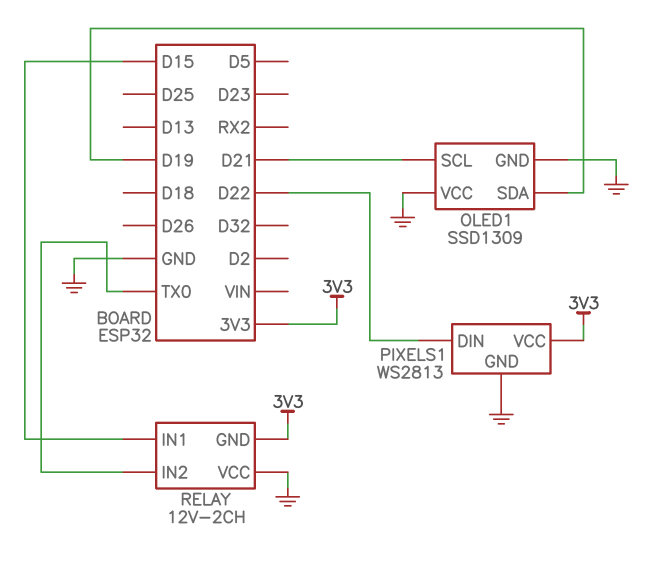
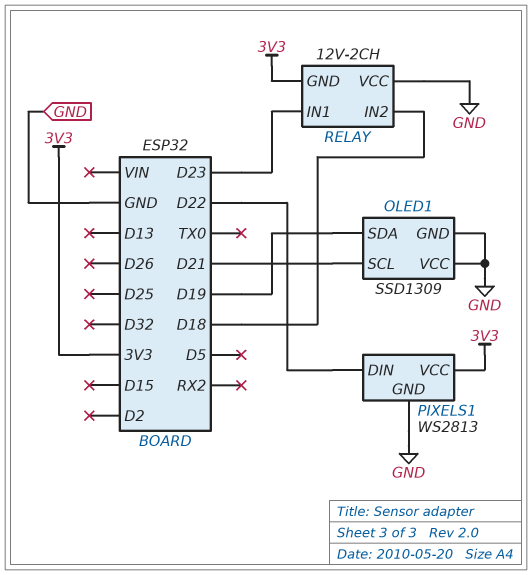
RELAY pin IN1: D15 -> D23
RELAY pin IN2: TX0 -> D18

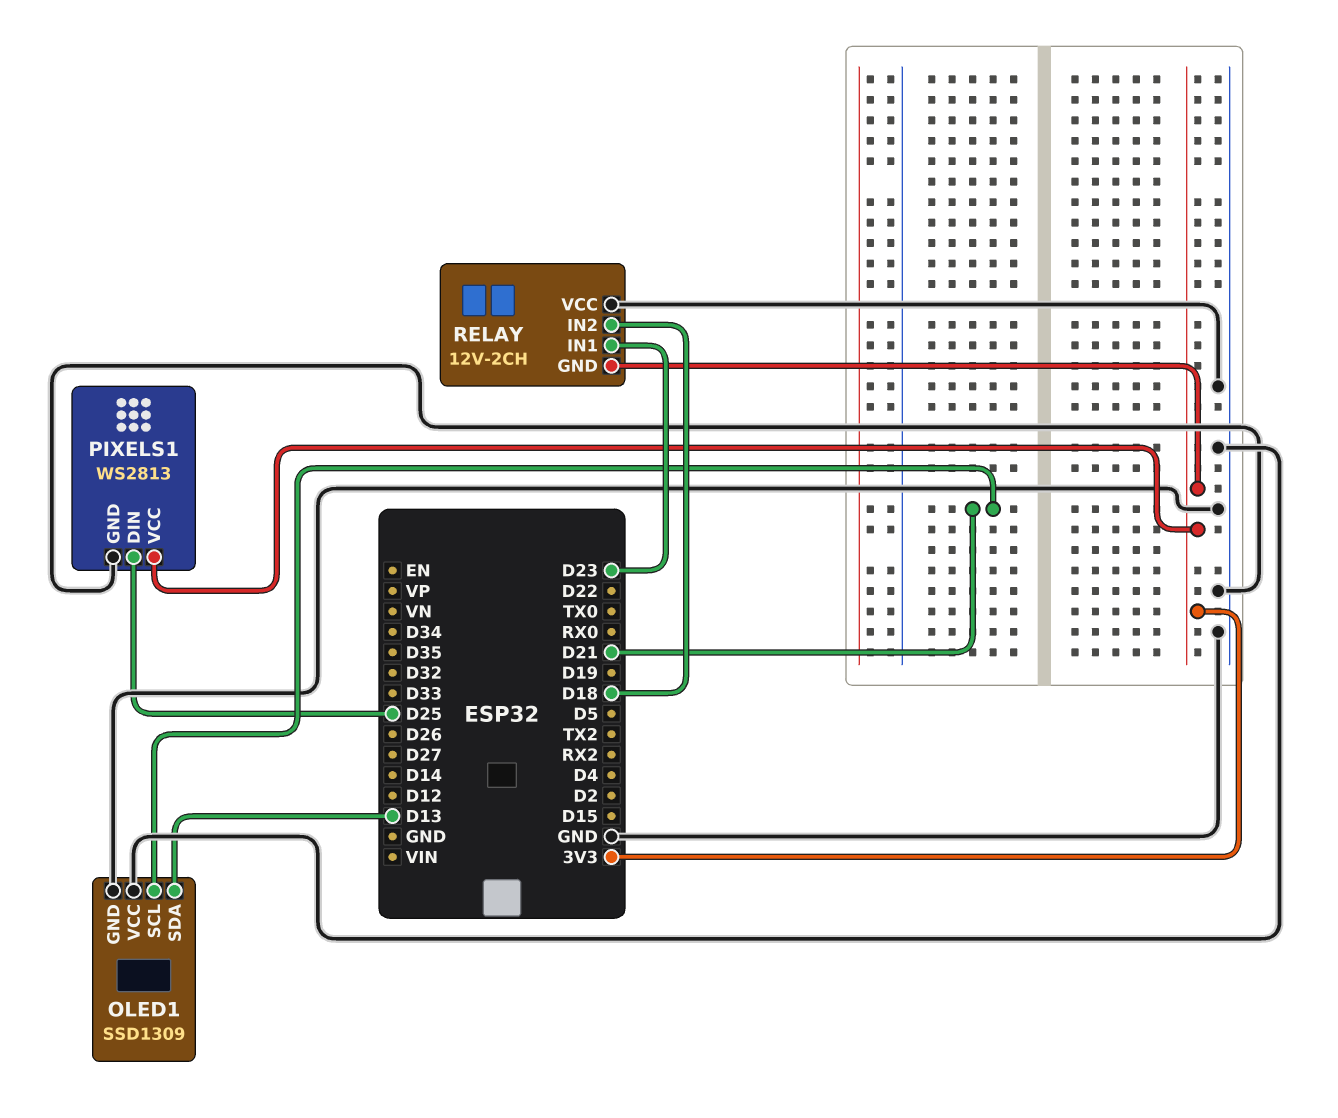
OLED1 pin SDA: D19 -> D13
PIXELS1 pin DIN: D22 -> D25

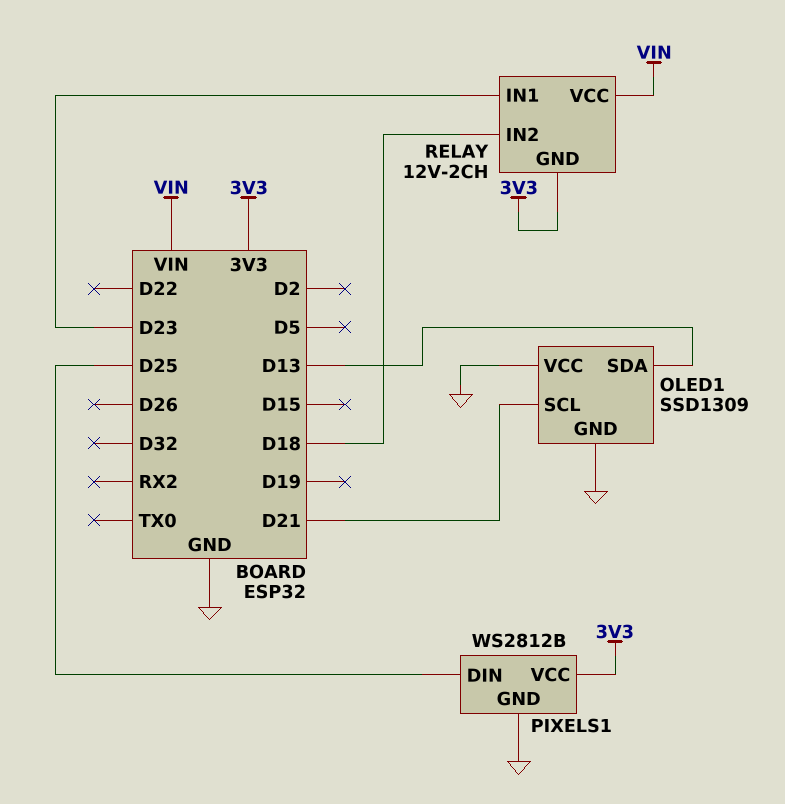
PIXELS1: WS2813 -> WS2812B
RELAY pin VCC: GND -> VIN

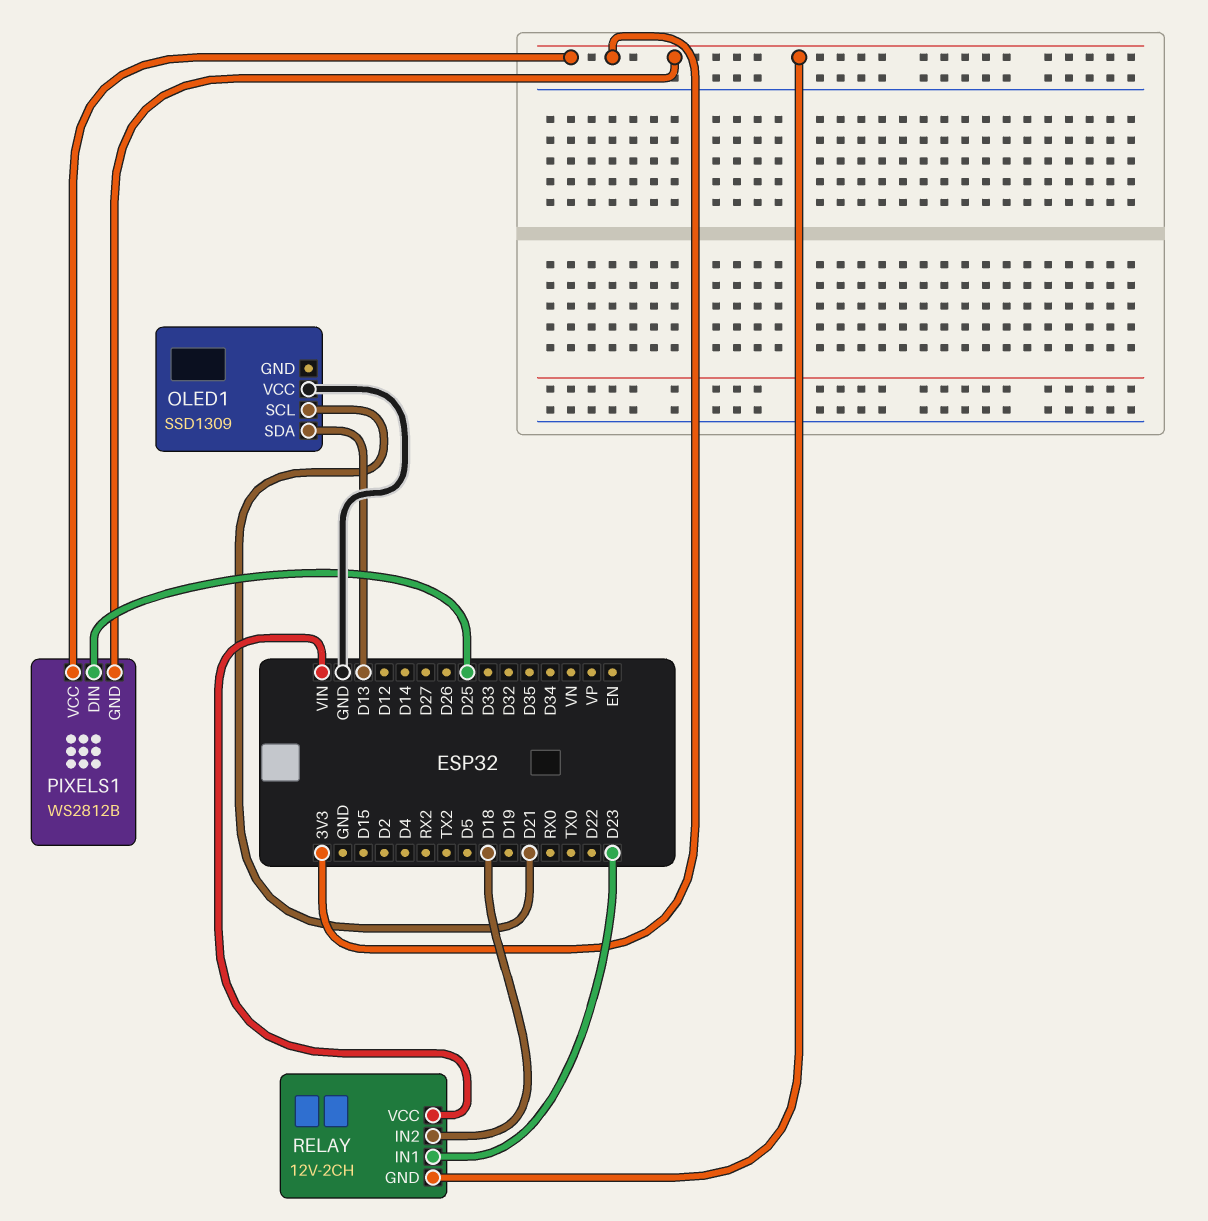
OLED1 pin GND: GND -> none
PIXELS1 pin GND: GND -> 3V3

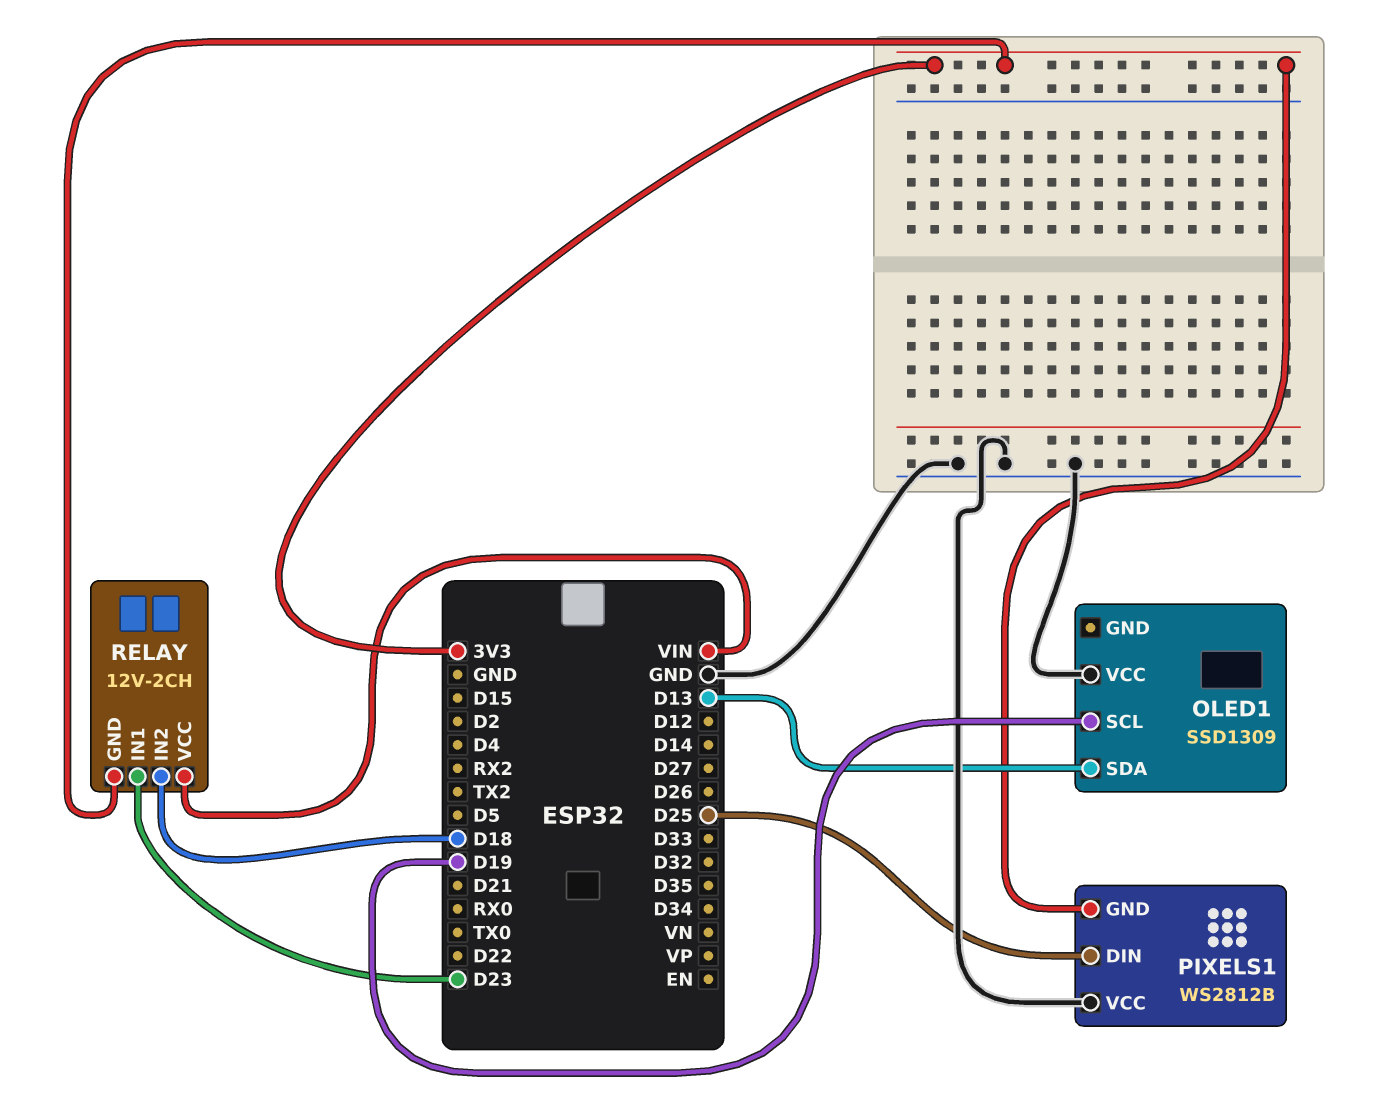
OLED1 pin SCL: D21 -> D19
PIXELS1 pin VCC: 3V3 -> GND

